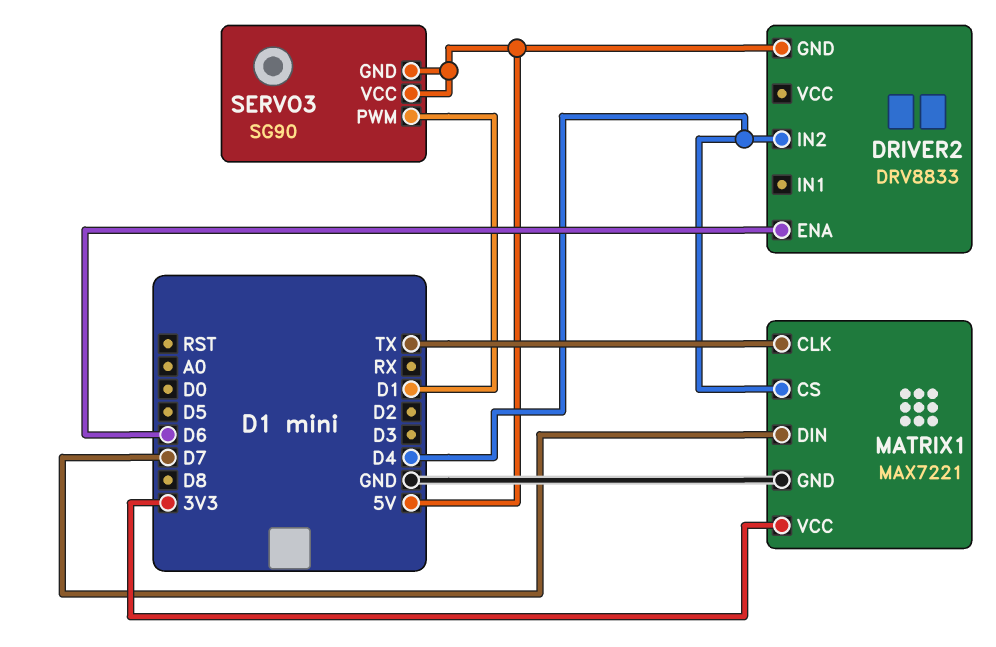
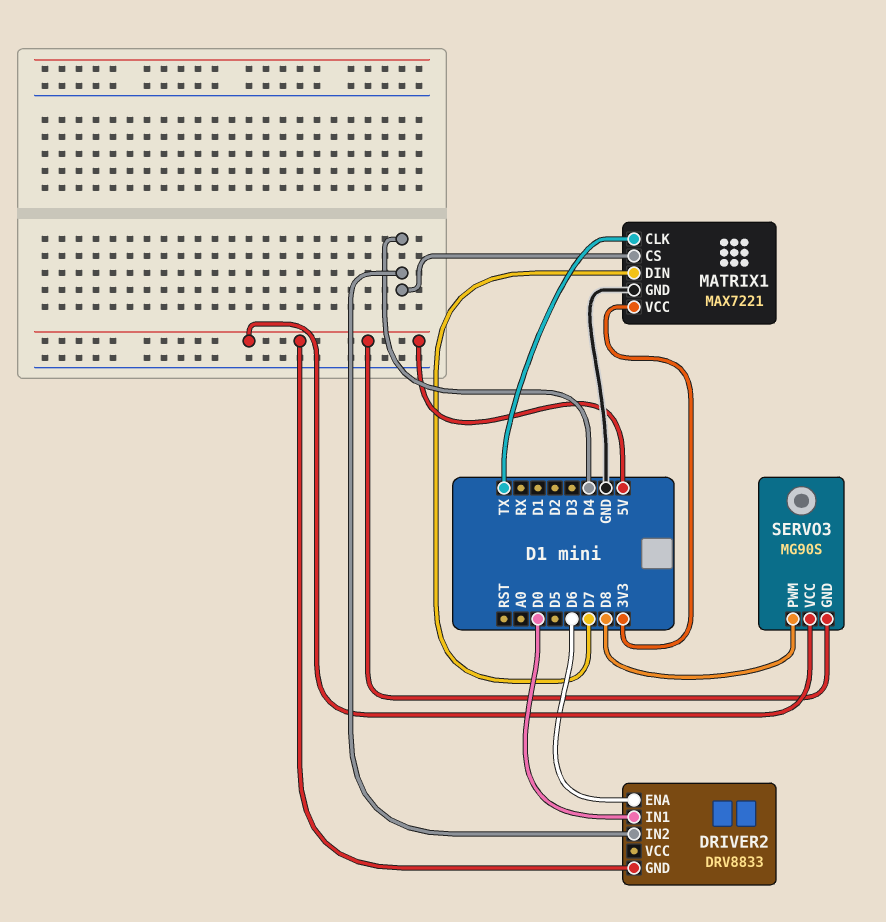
DRIVER2 pin IN1: none -> D0
SERVO3: SG90 -> MG90S
SERVO3 pin PWM: D1 -> D8

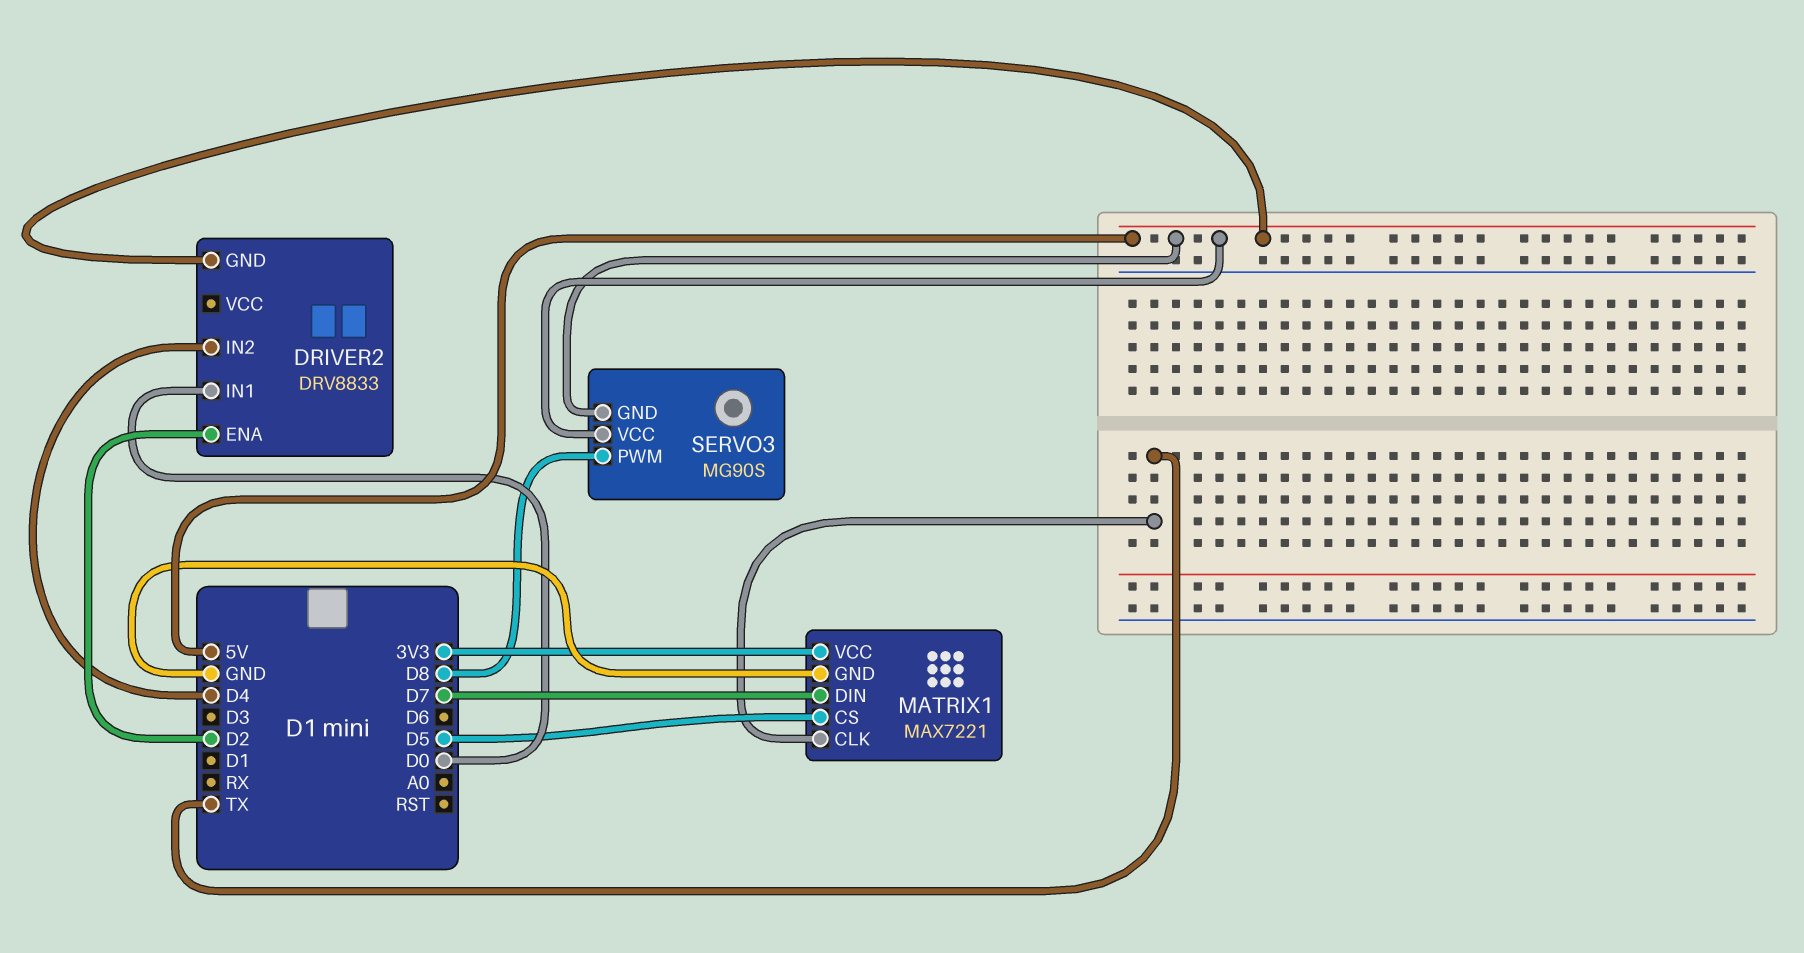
DRIVER2 pin ENA: D6 -> D2
MATRIX1 pin CS: D4 -> D5

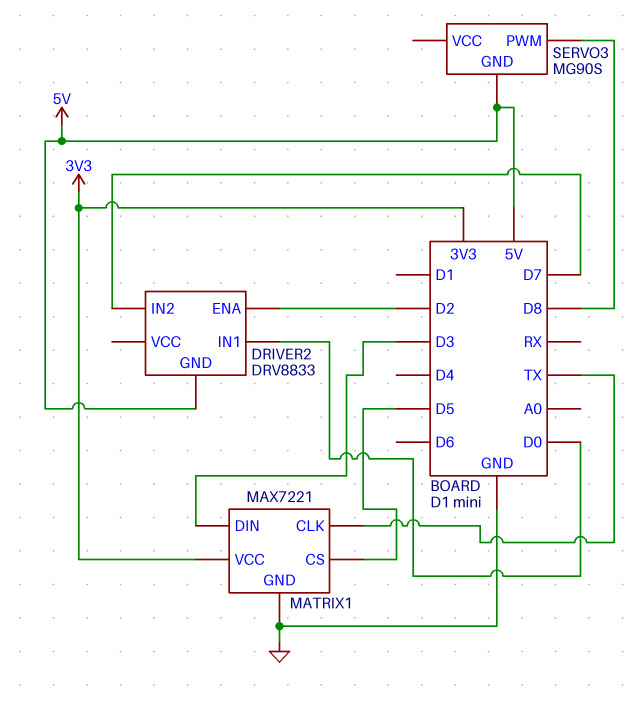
DRIVER2 pin IN2: D4 -> D7
MATRIX1 pin DIN: D7 -> D3
SERVO3 pin VCC: 5V -> none

